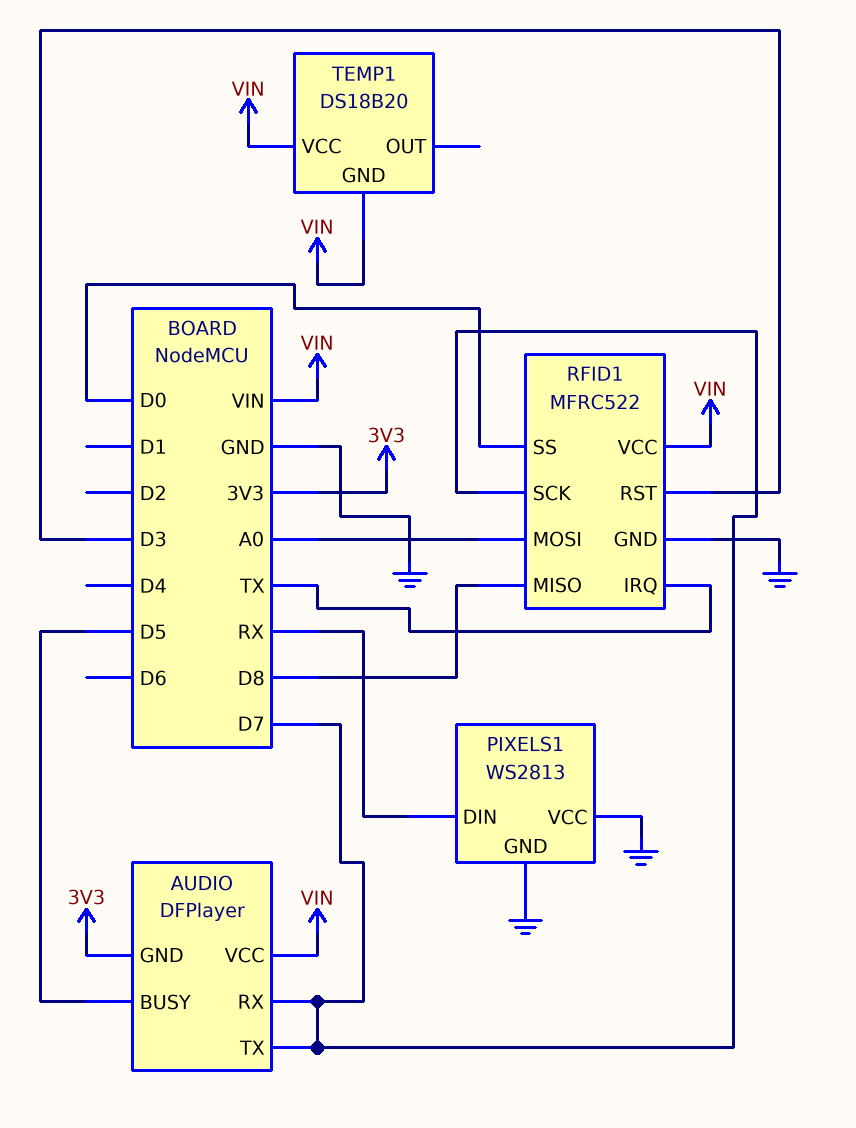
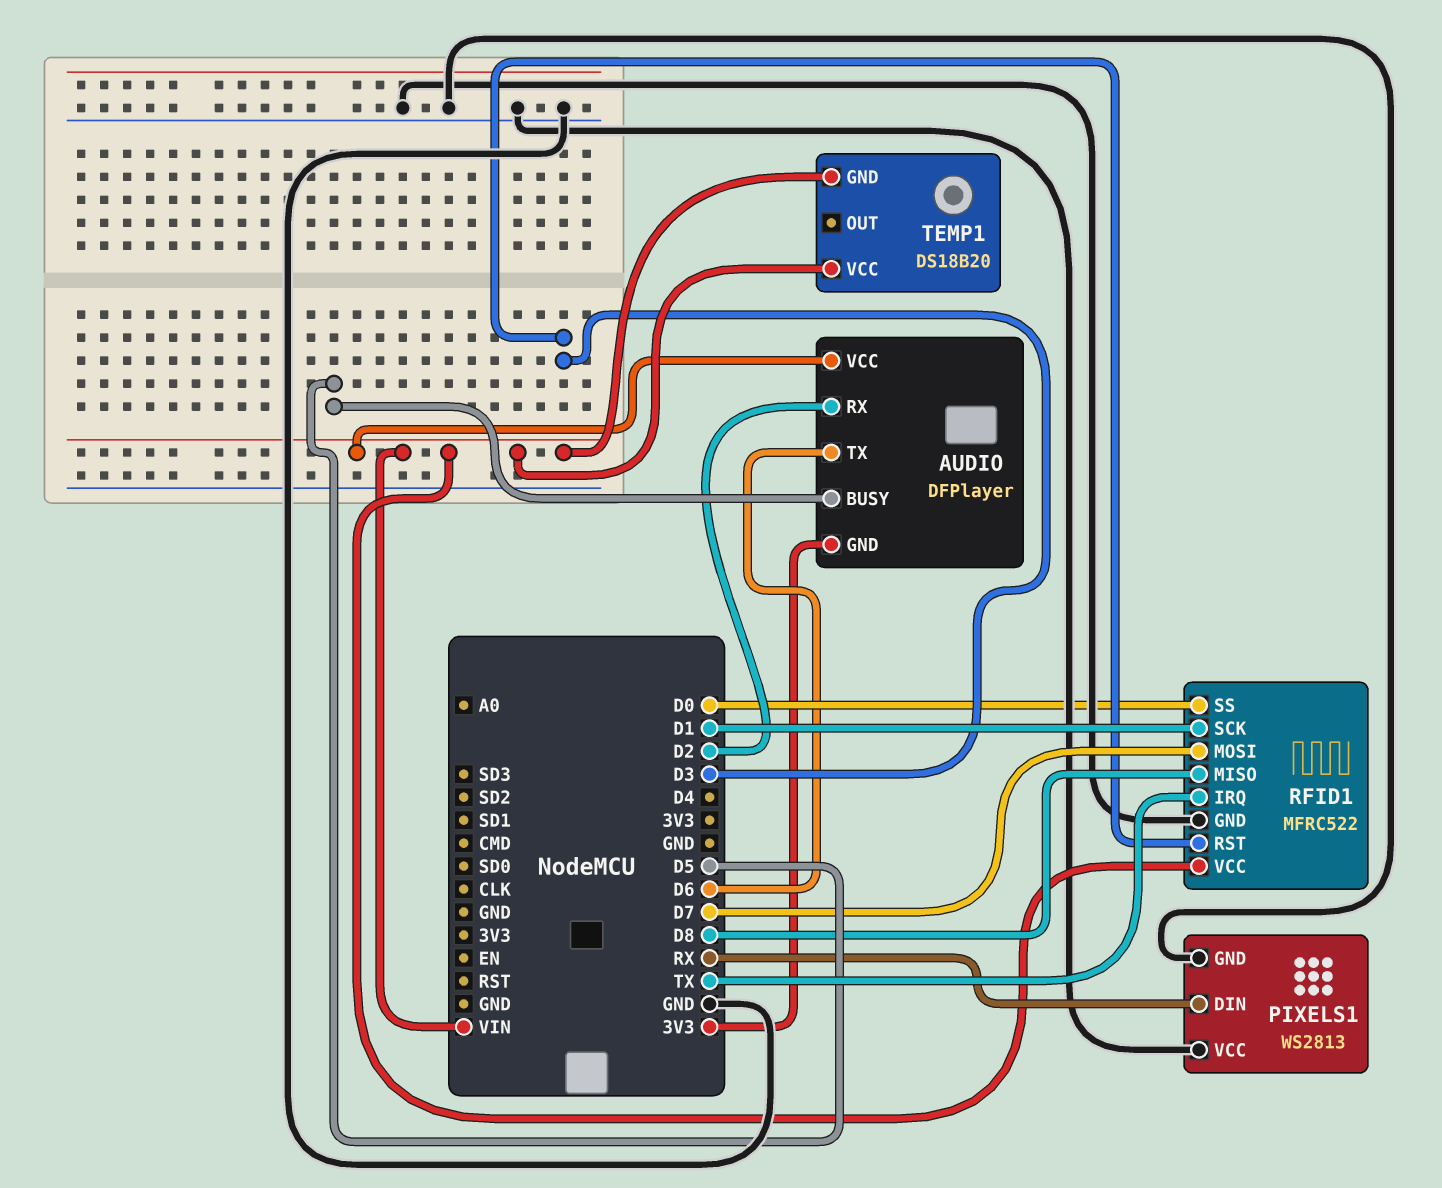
AUDIO pin RX: D7 -> D2
AUDIO pin TX: D7 -> D6
RFID1 pin MOSI: A0 -> D7
RFID1 pin SCK: D7 -> D1

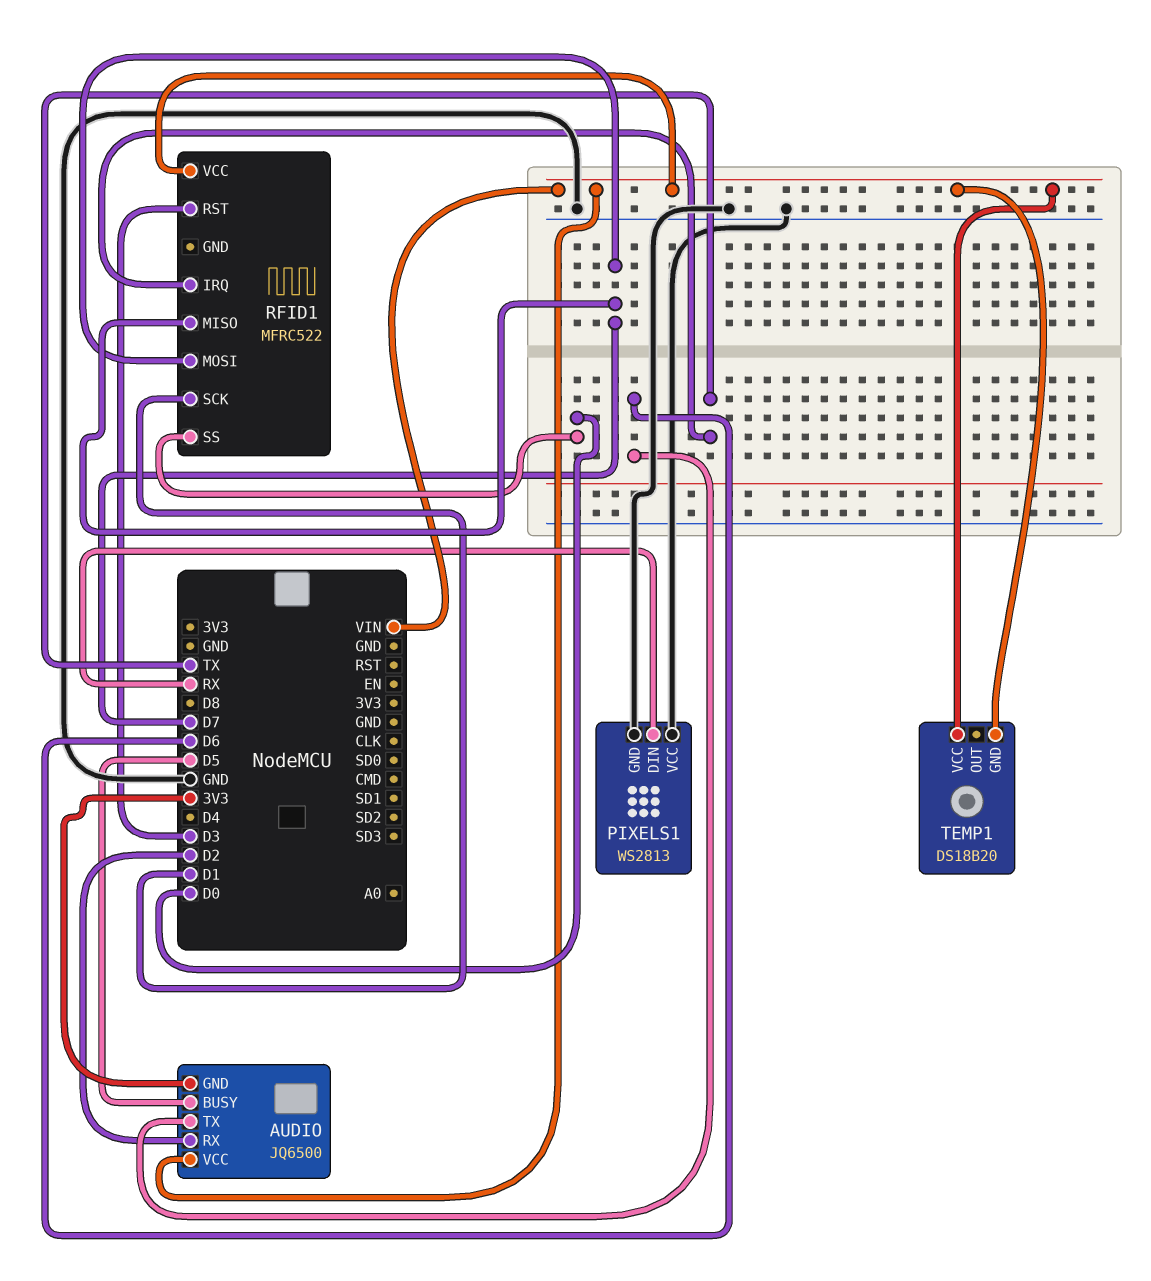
AUDIO: DFPlayer -> JQ6500
RFID1 pin GND: GND -> none
RFID1 pin MISO: D8 -> D7

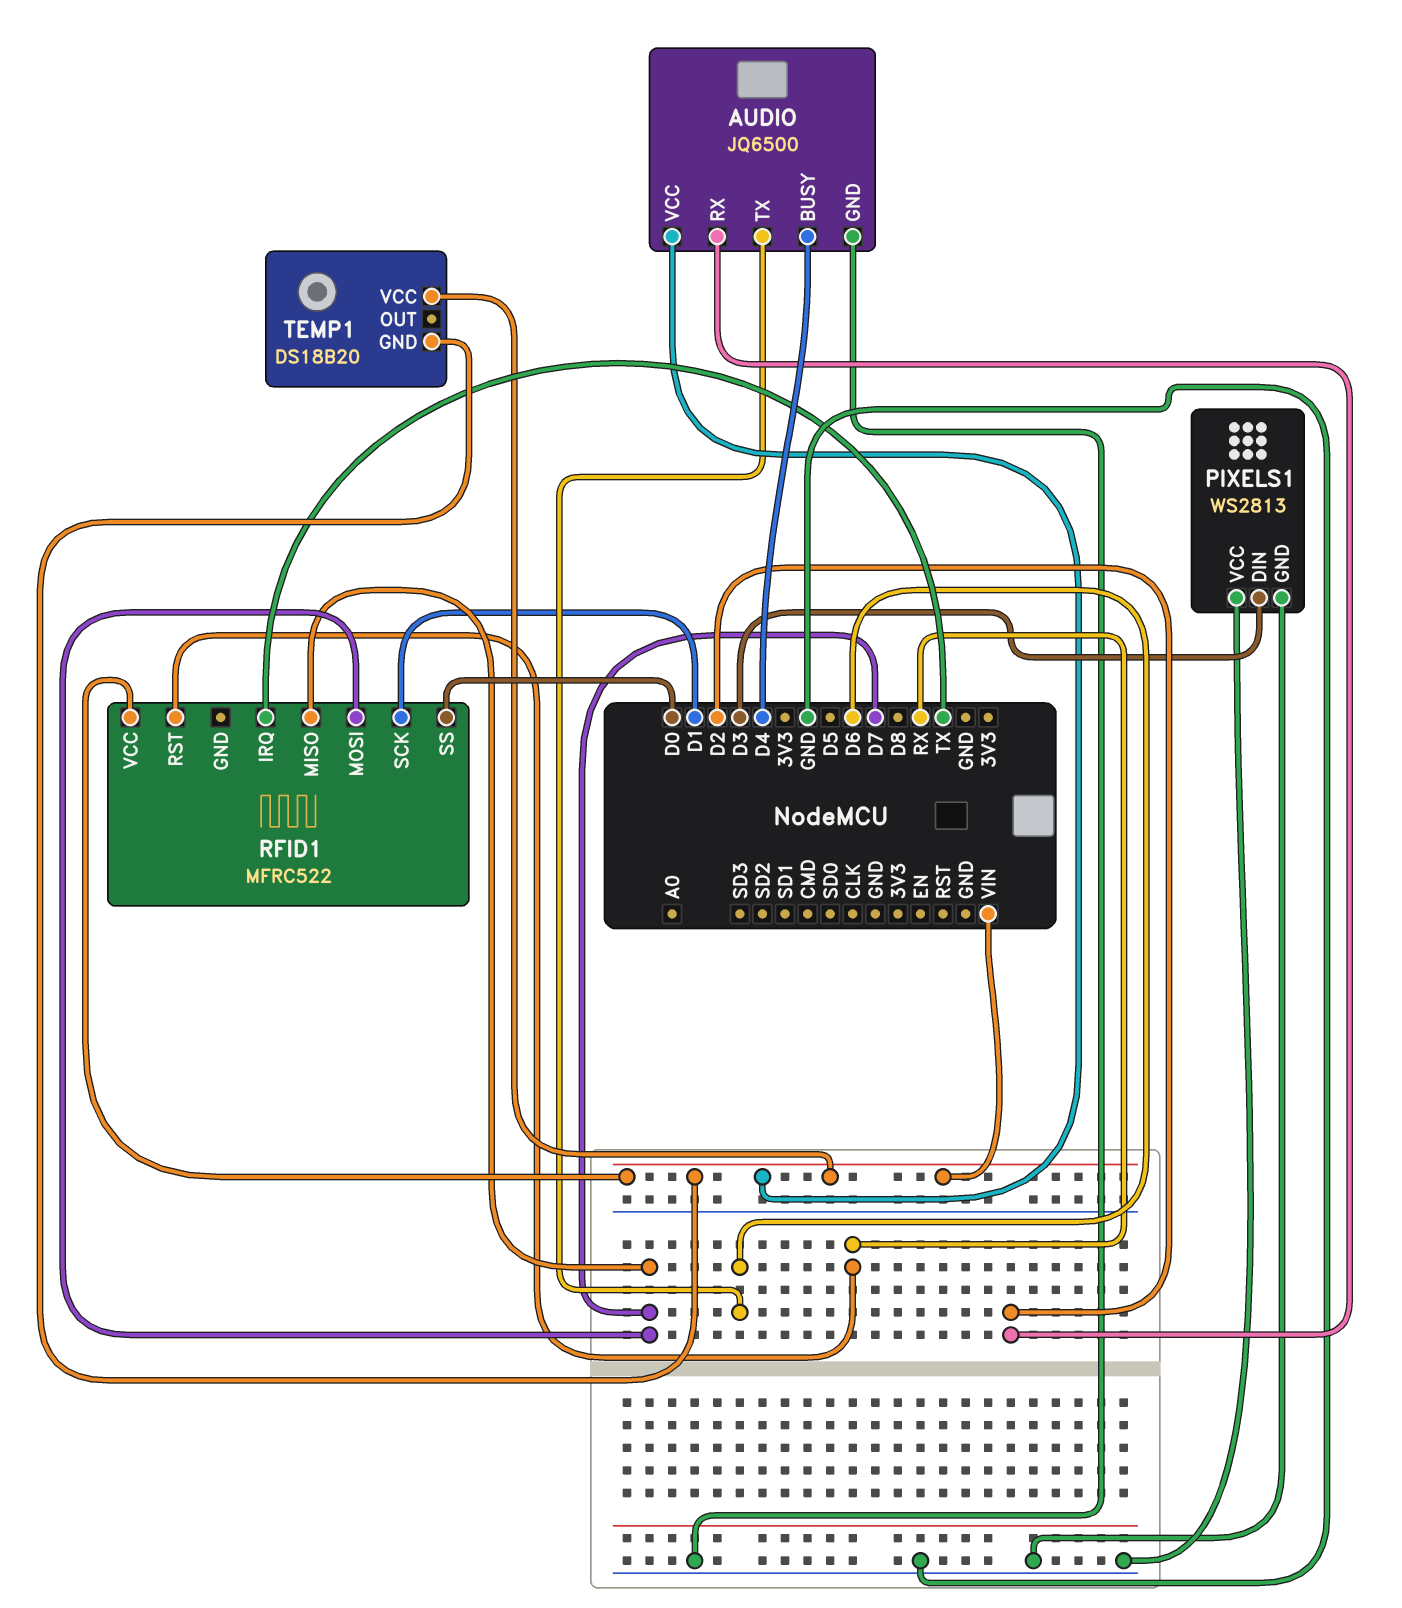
AUDIO pin BUSY: D5 -> D4
AUDIO pin GND: 3V3 -> GND
PIXELS1 pin DIN: RX -> D3
RFID1 pin RST: D3 -> RX

